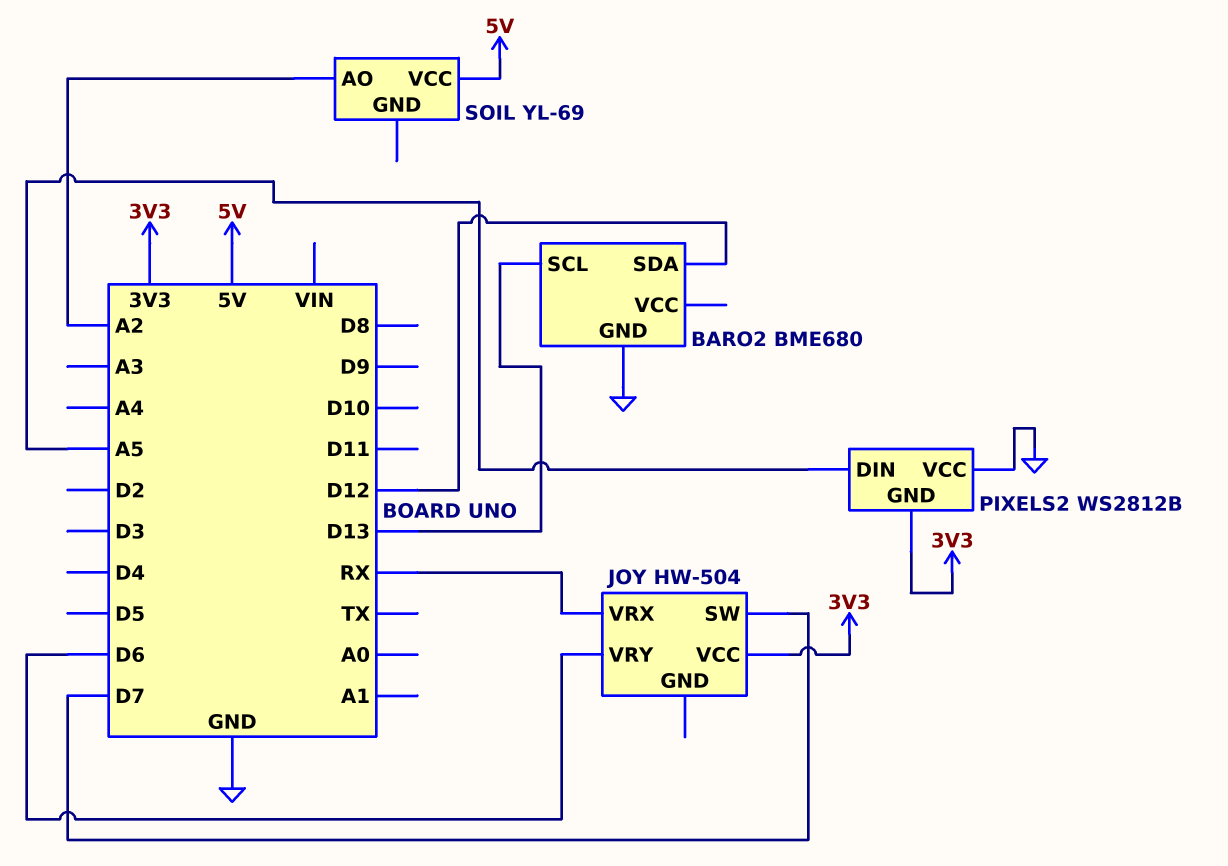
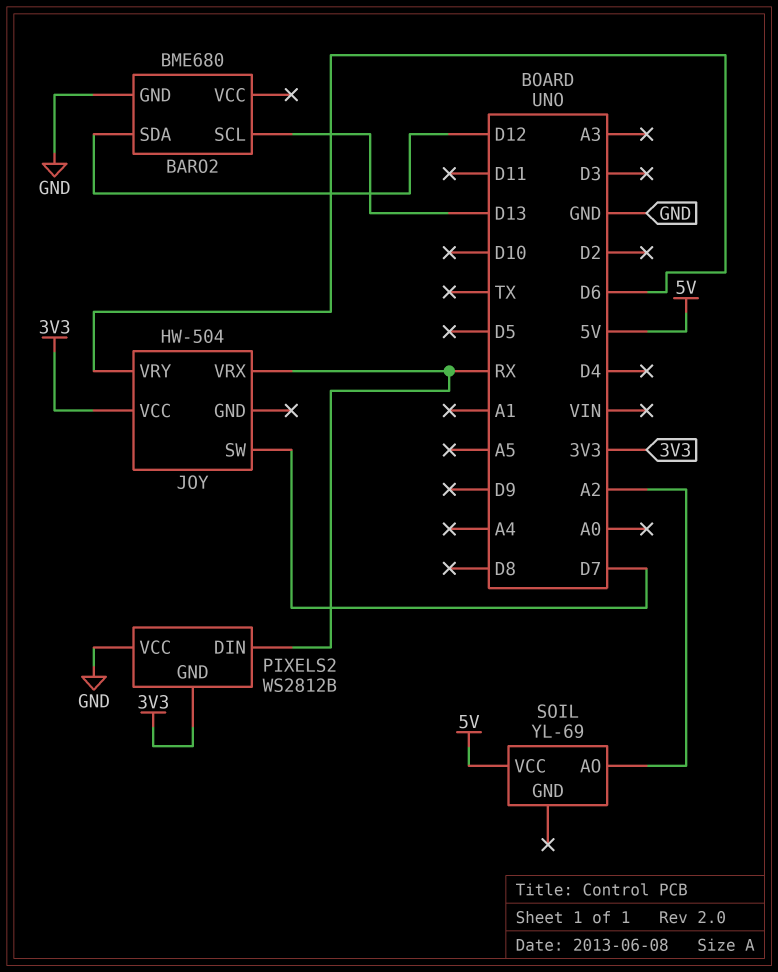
PIXELS2 pin DIN: A5 -> RX

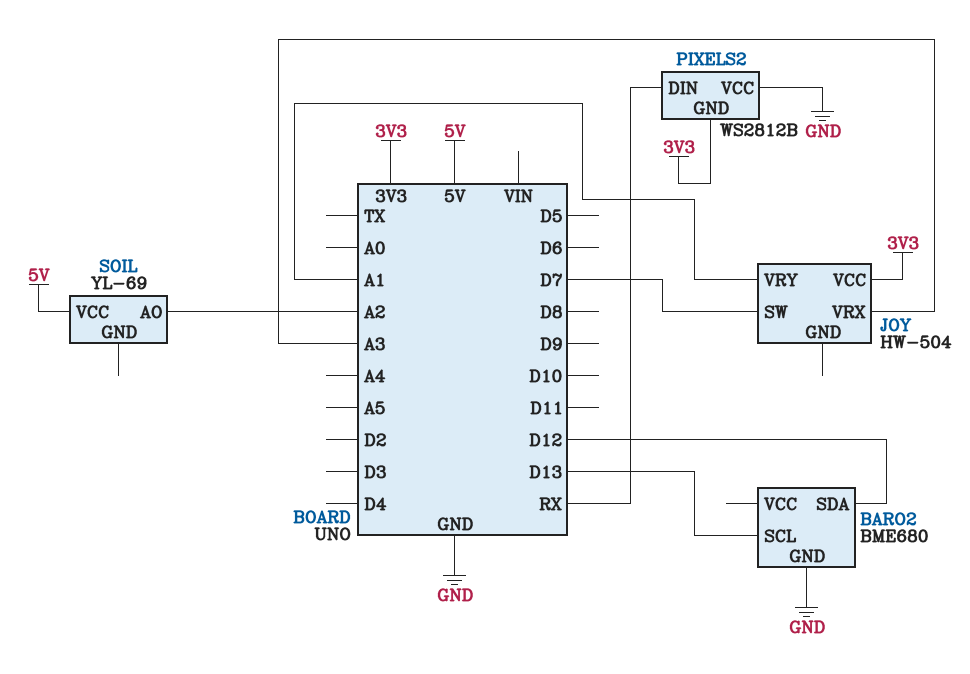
JOY pin VRX: RX -> A3
JOY pin VRY: D6 -> A1

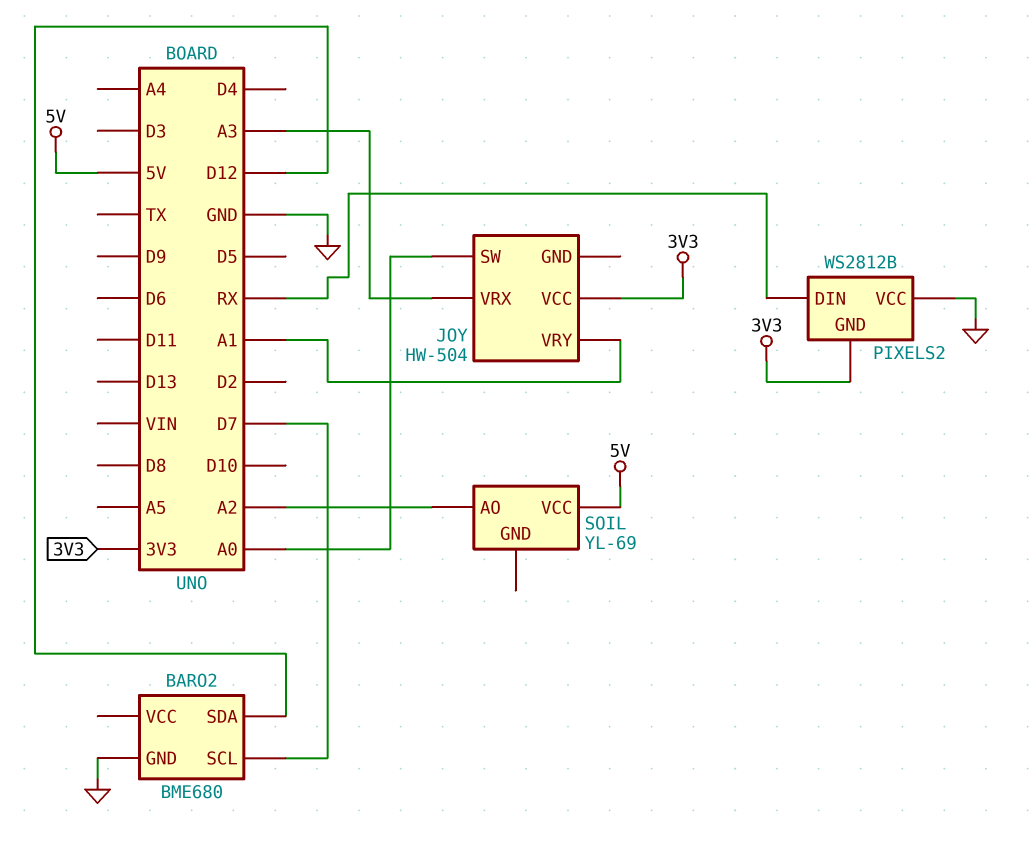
BARO2 pin SCL: D13 -> D7
JOY pin SW: D7 -> A0

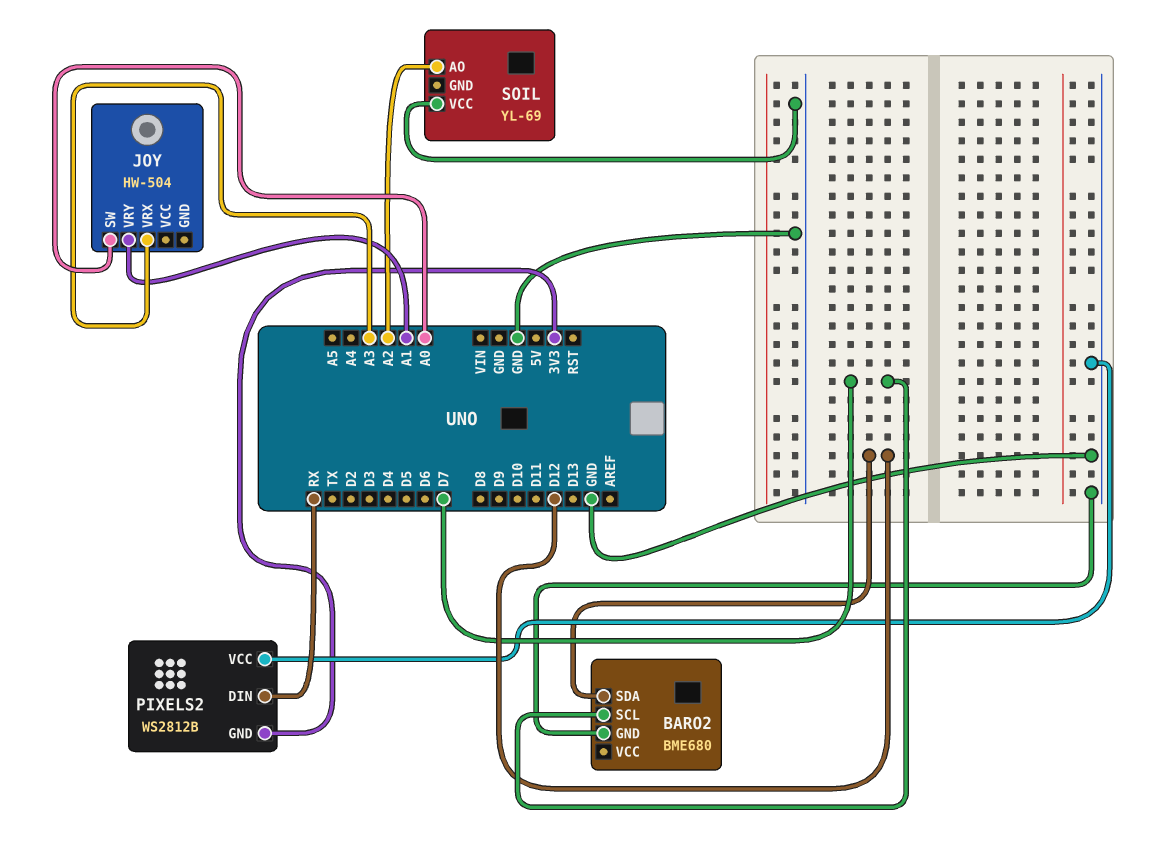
JOY pin VCC: 3V3 -> none
SOIL pin VCC: 5V -> GND

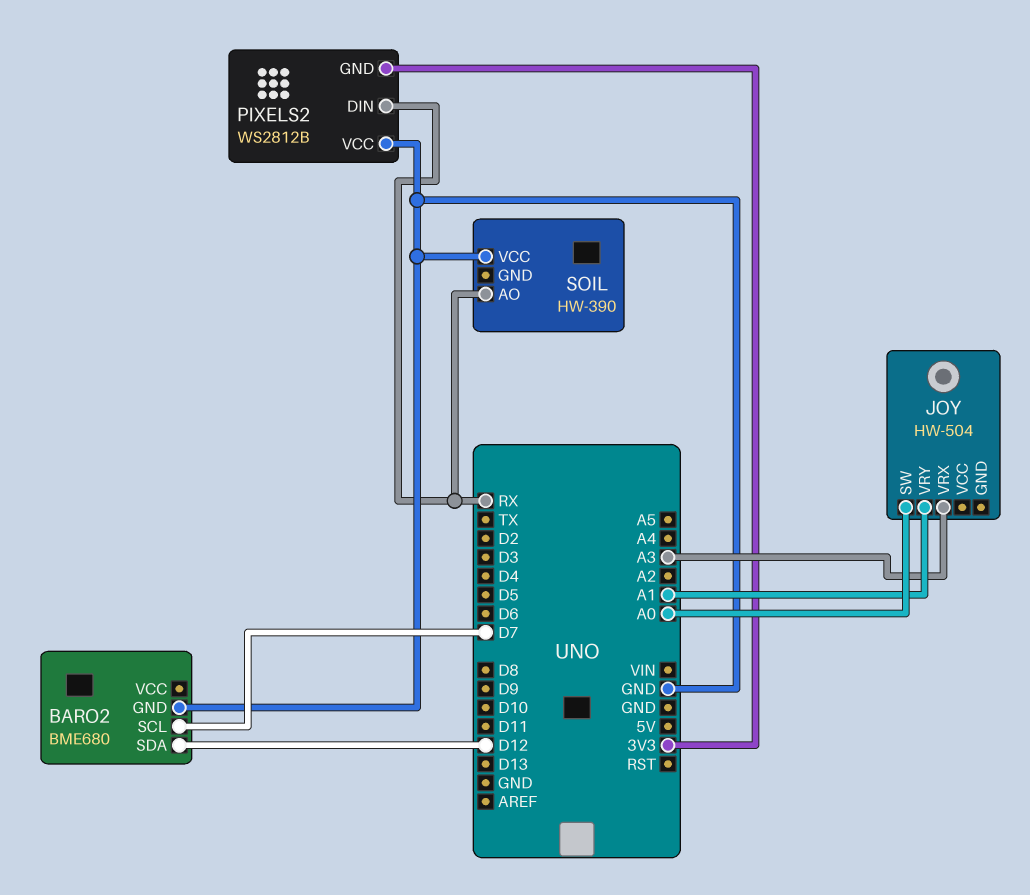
SOIL: YL-69 -> HW-390
SOIL pin AO: A2 -> RX

